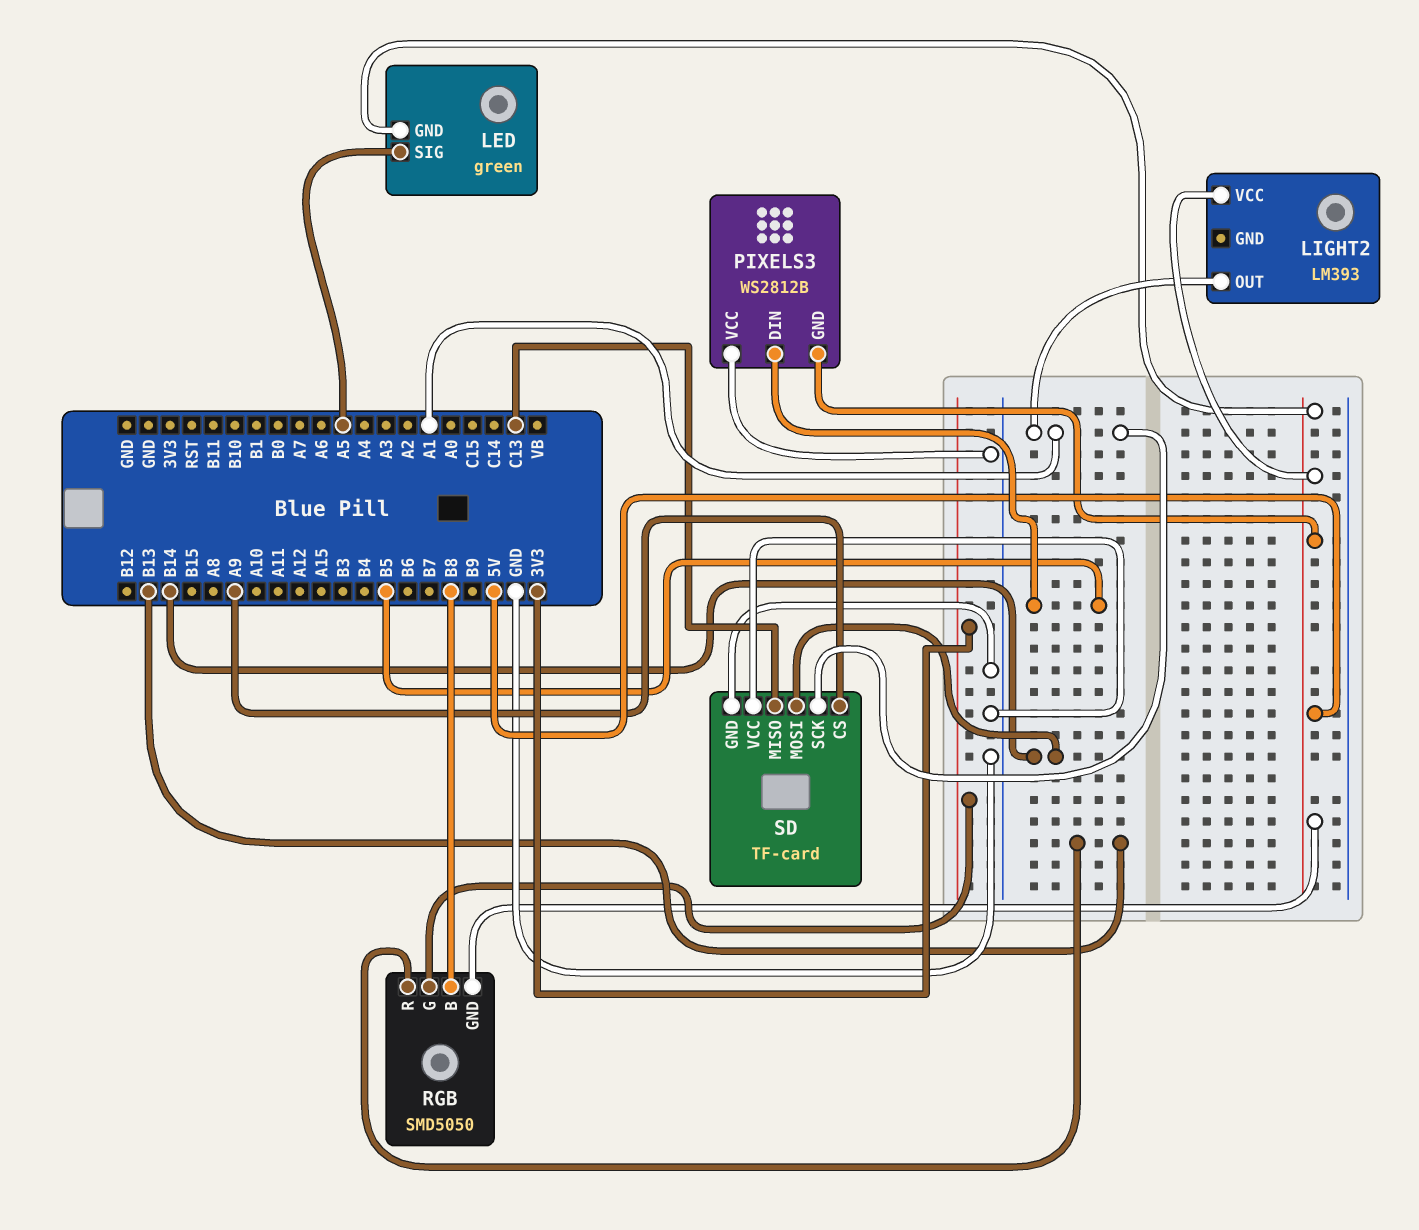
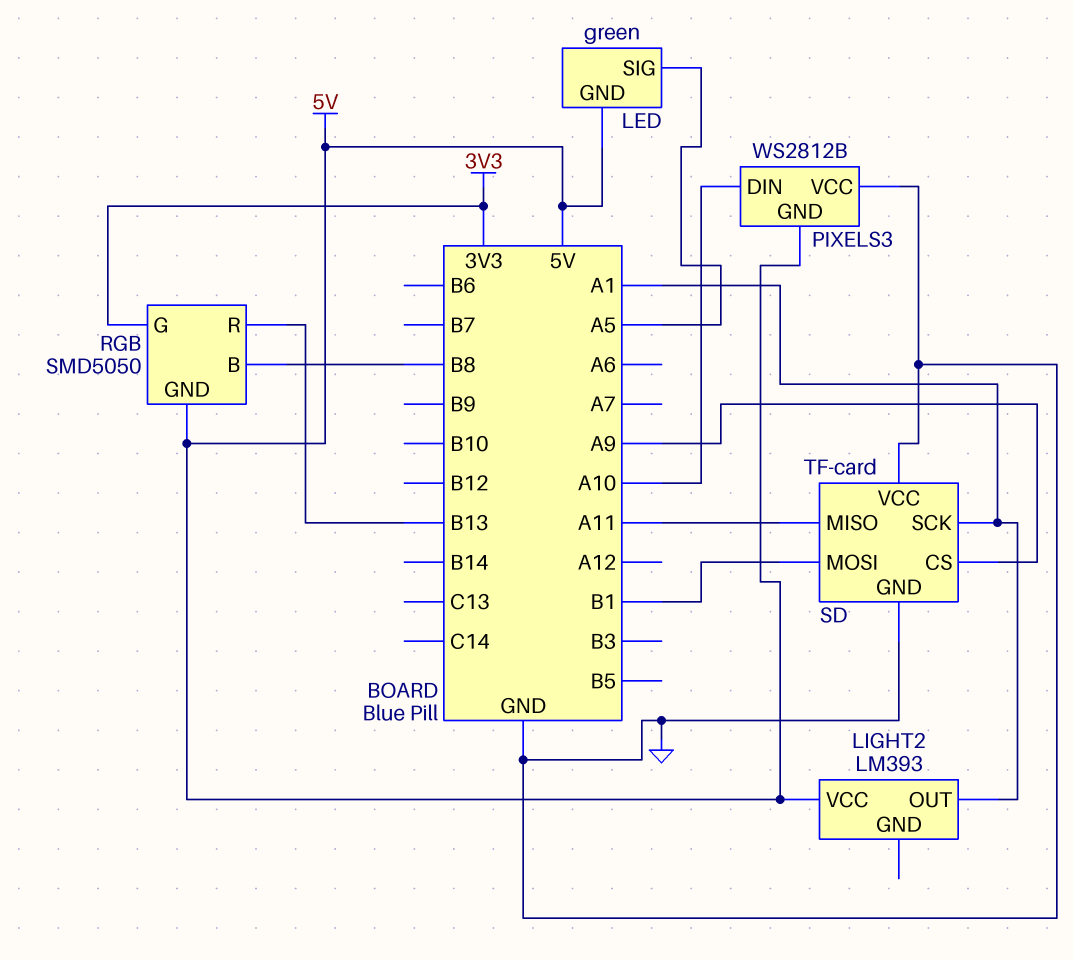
PIXELS3 pin DIN: B5 -> A10
SD pin MISO: C13 -> A11
SD pin MOSI: B14 -> B1

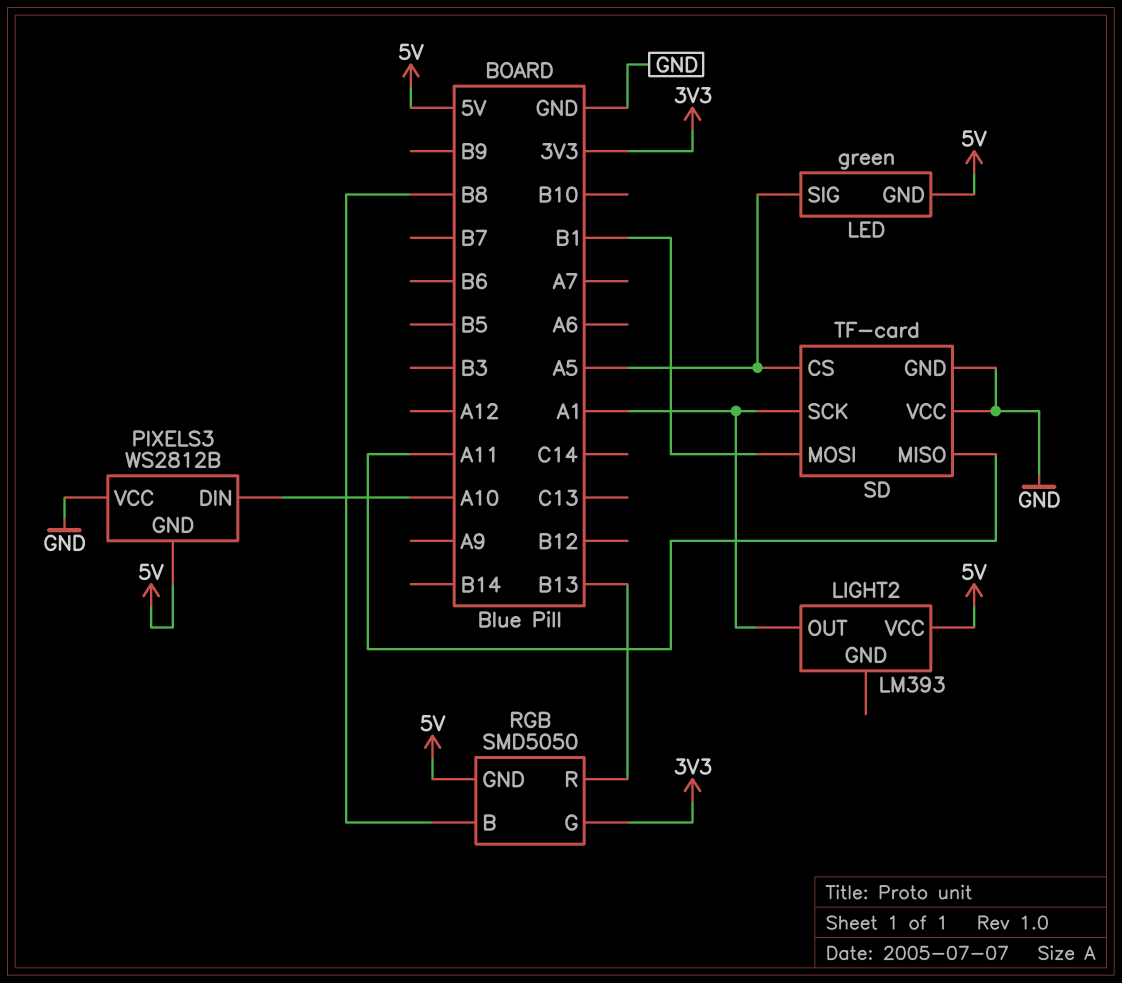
SD pin CS: A9 -> A5

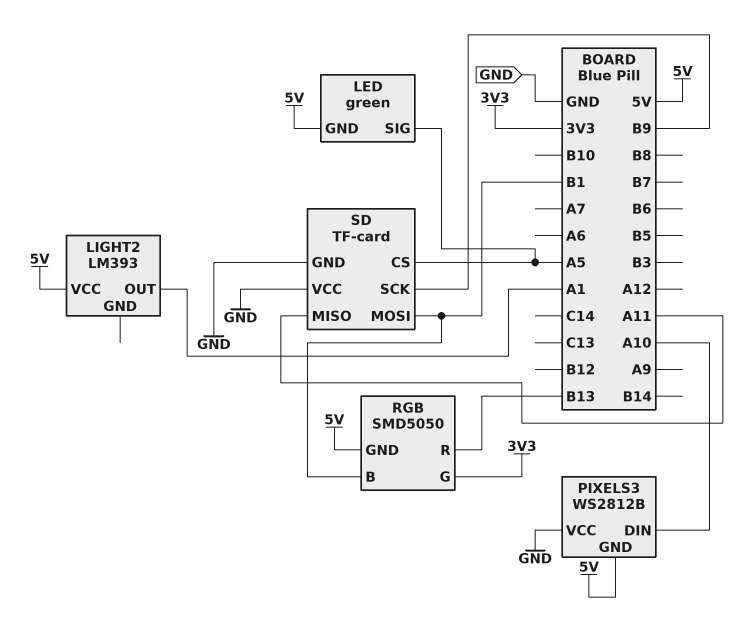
RGB pin B: B8 -> B1
SD pin SCK: A1 -> B9

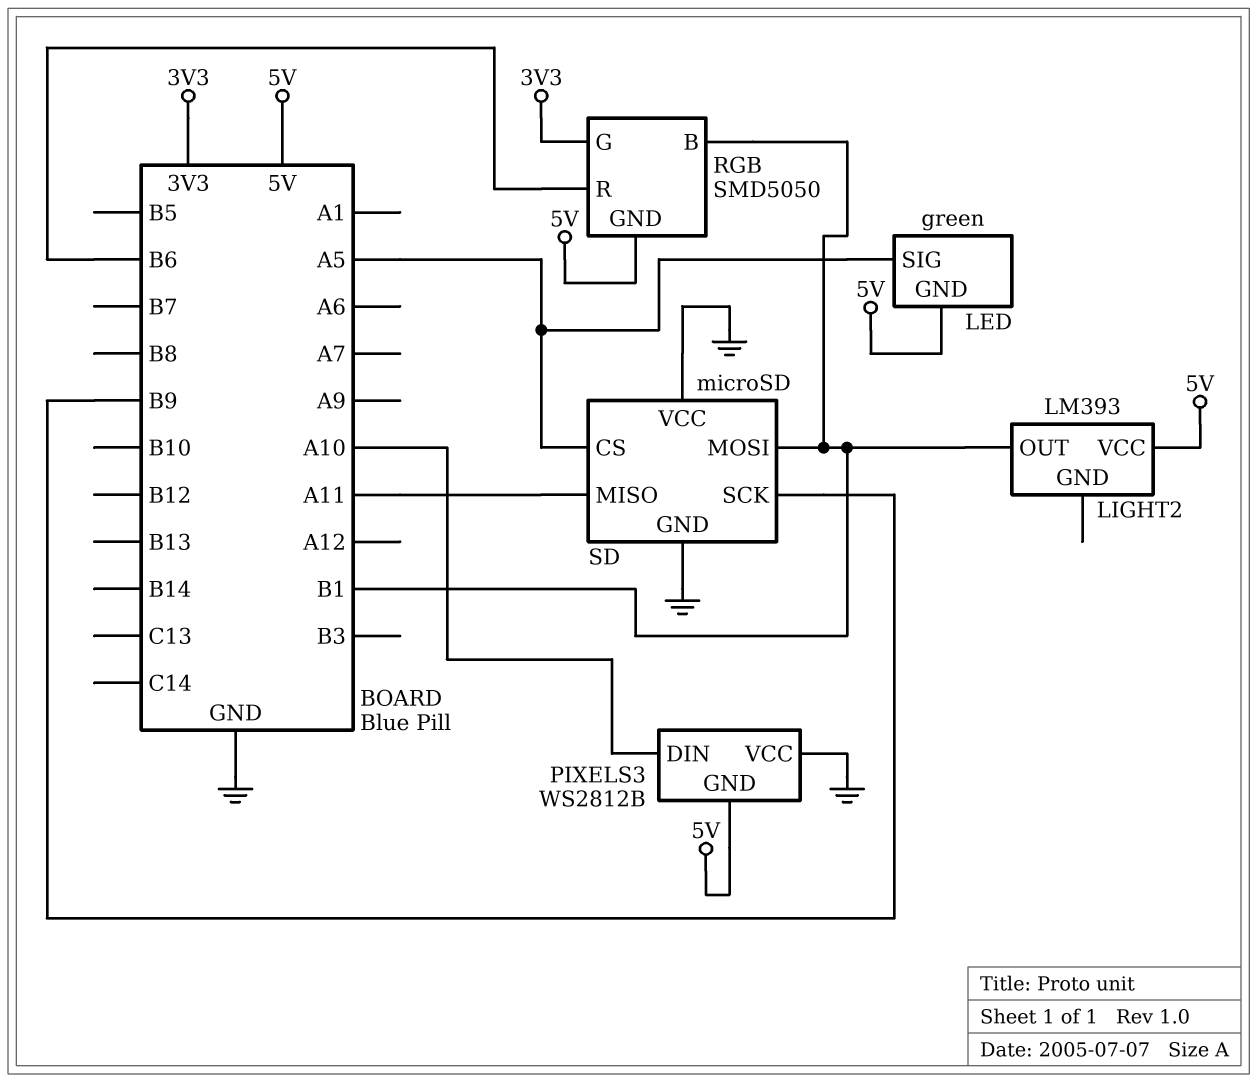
LIGHT2 pin OUT: A1 -> B1
RGB pin R: B13 -> B6
SD: TF-card -> microSD

